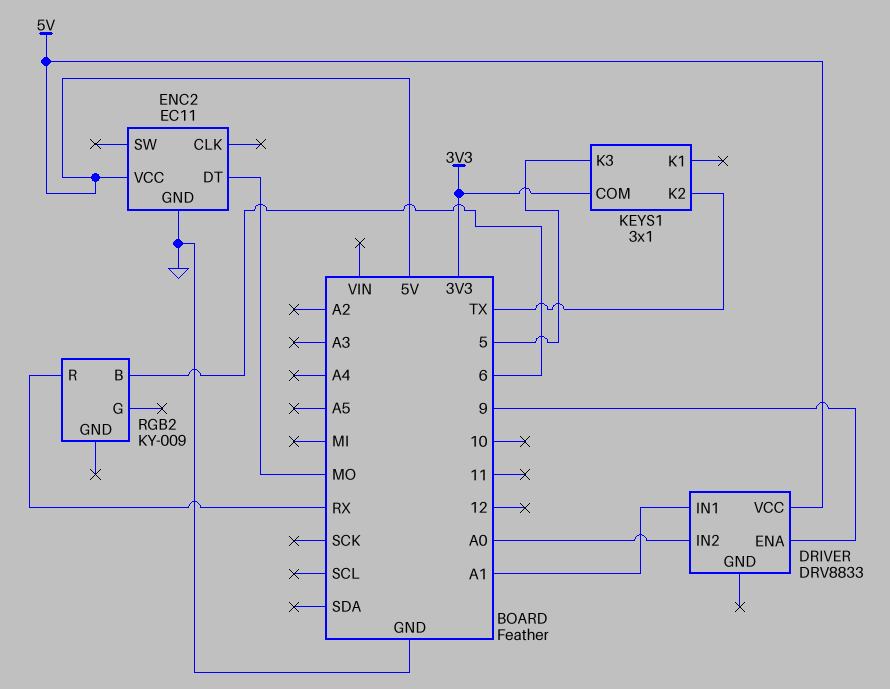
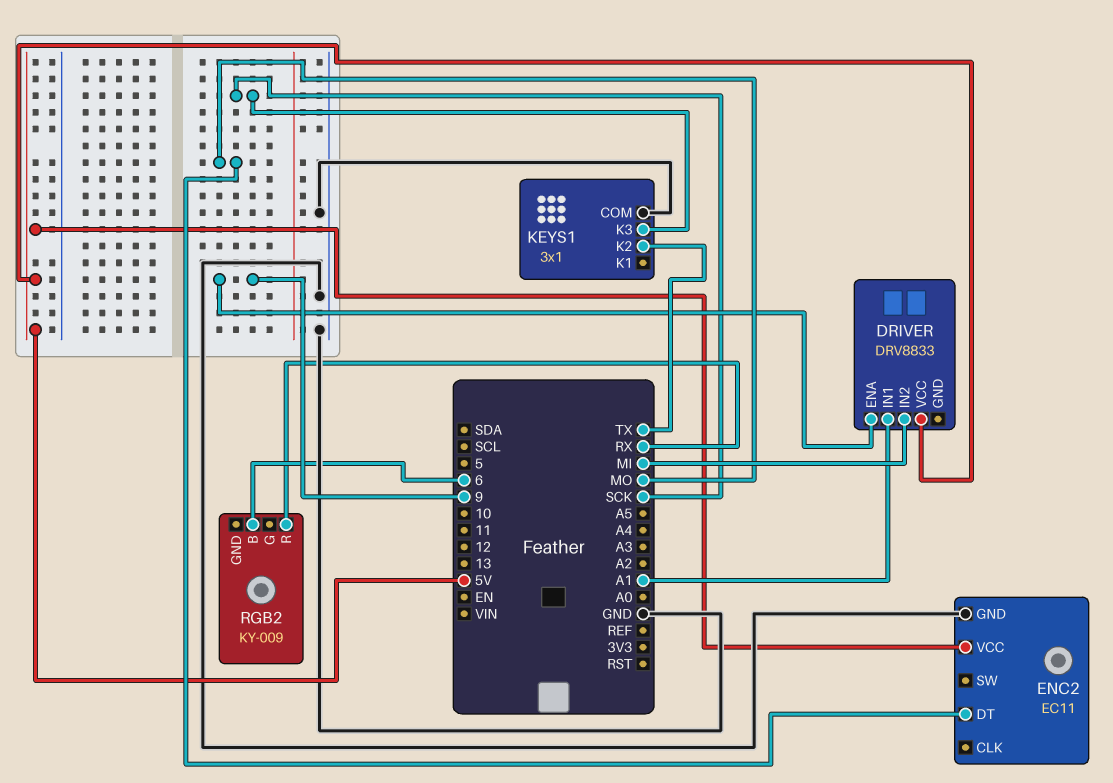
DRIVER pin IN2: A0 -> MI
KEYS1 pin COM: 3V3 -> GND
KEYS1 pin K3: 5 -> SCK

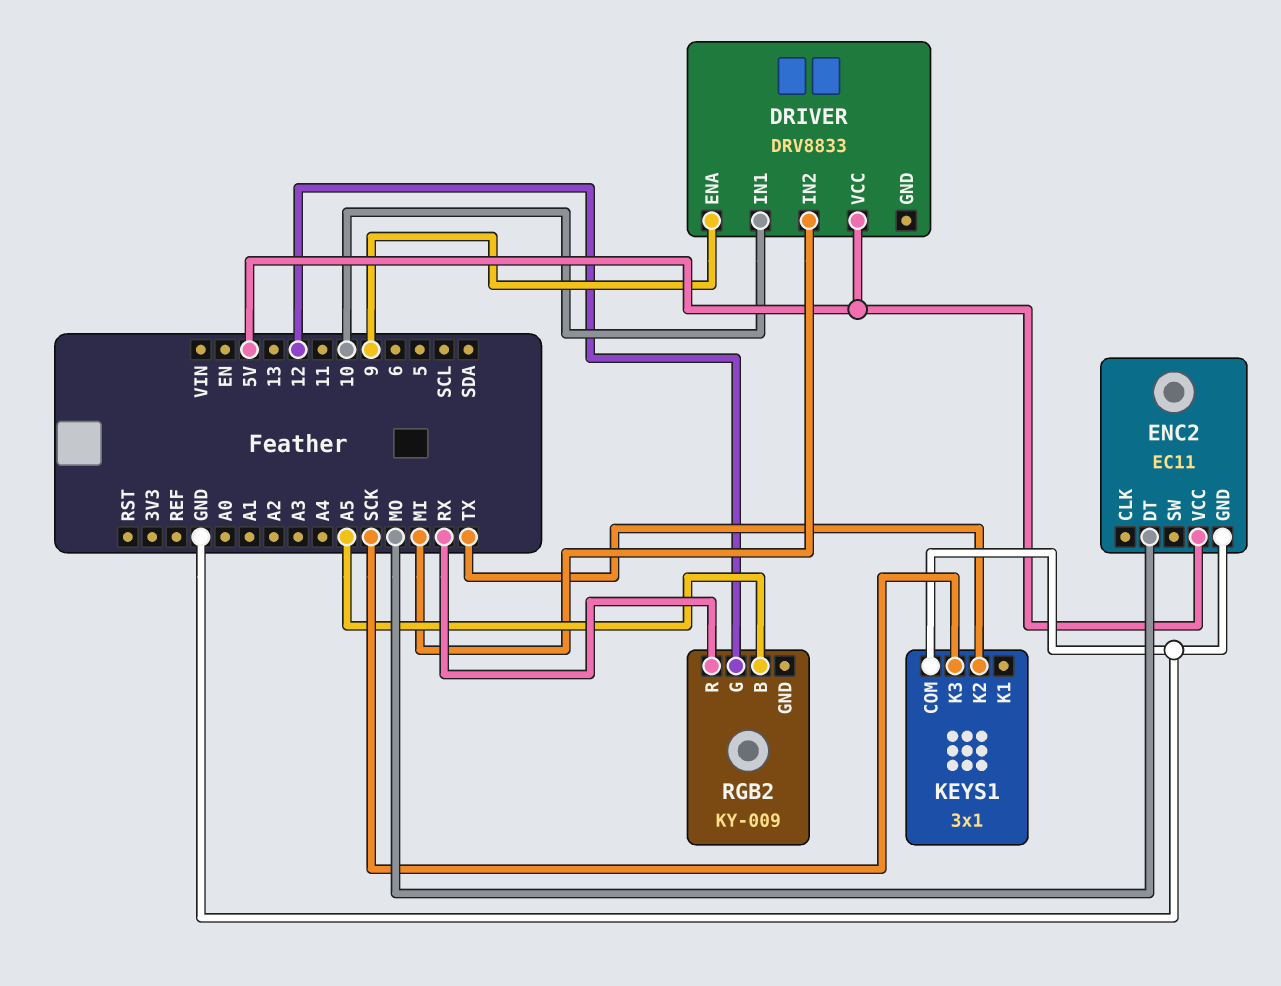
DRIVER pin IN1: A1 -> 10
RGB2 pin B: 6 -> A5
RGB2 pin G: none -> 12

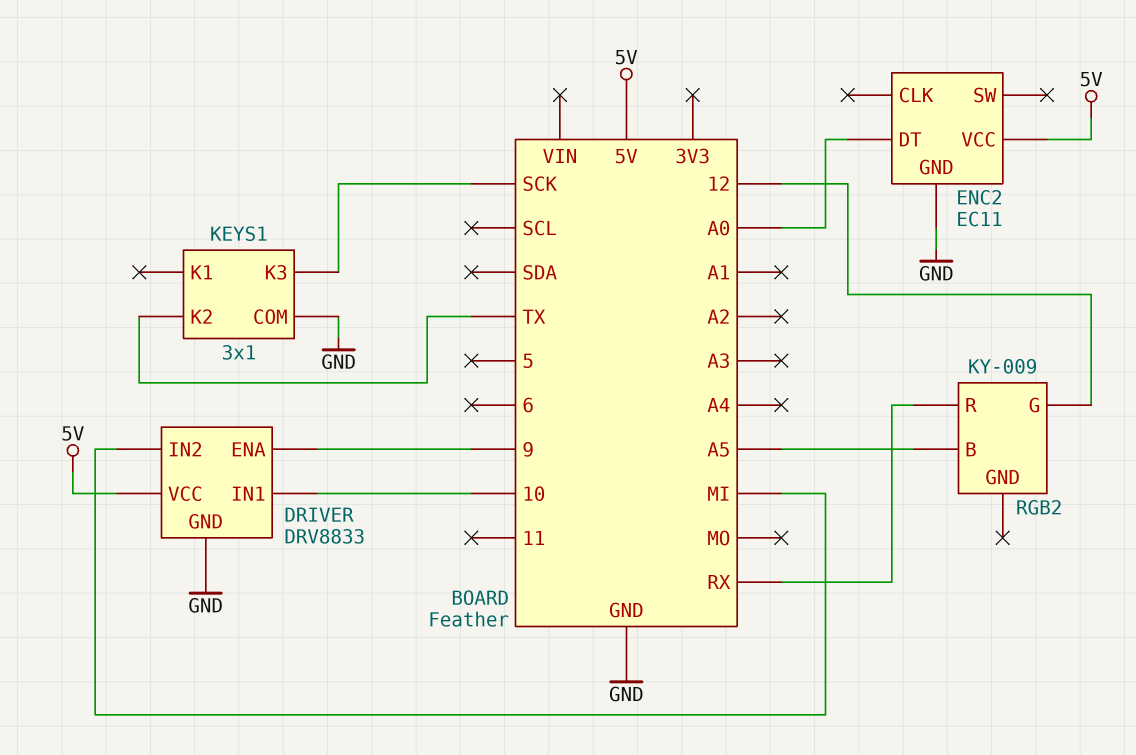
DRIVER pin GND: none -> GND
ENC2 pin DT: MO -> A0

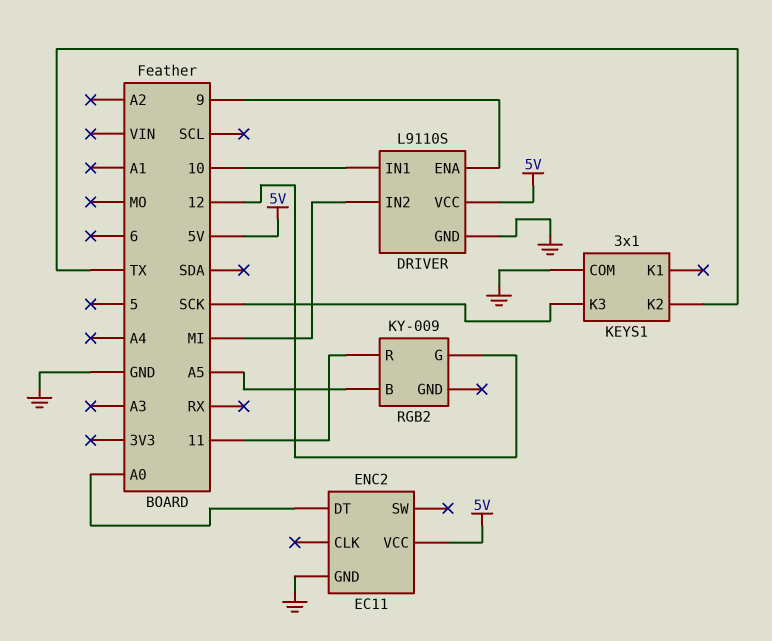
DRIVER: DRV8833 -> L9110S
RGB2 pin R: RX -> 11

